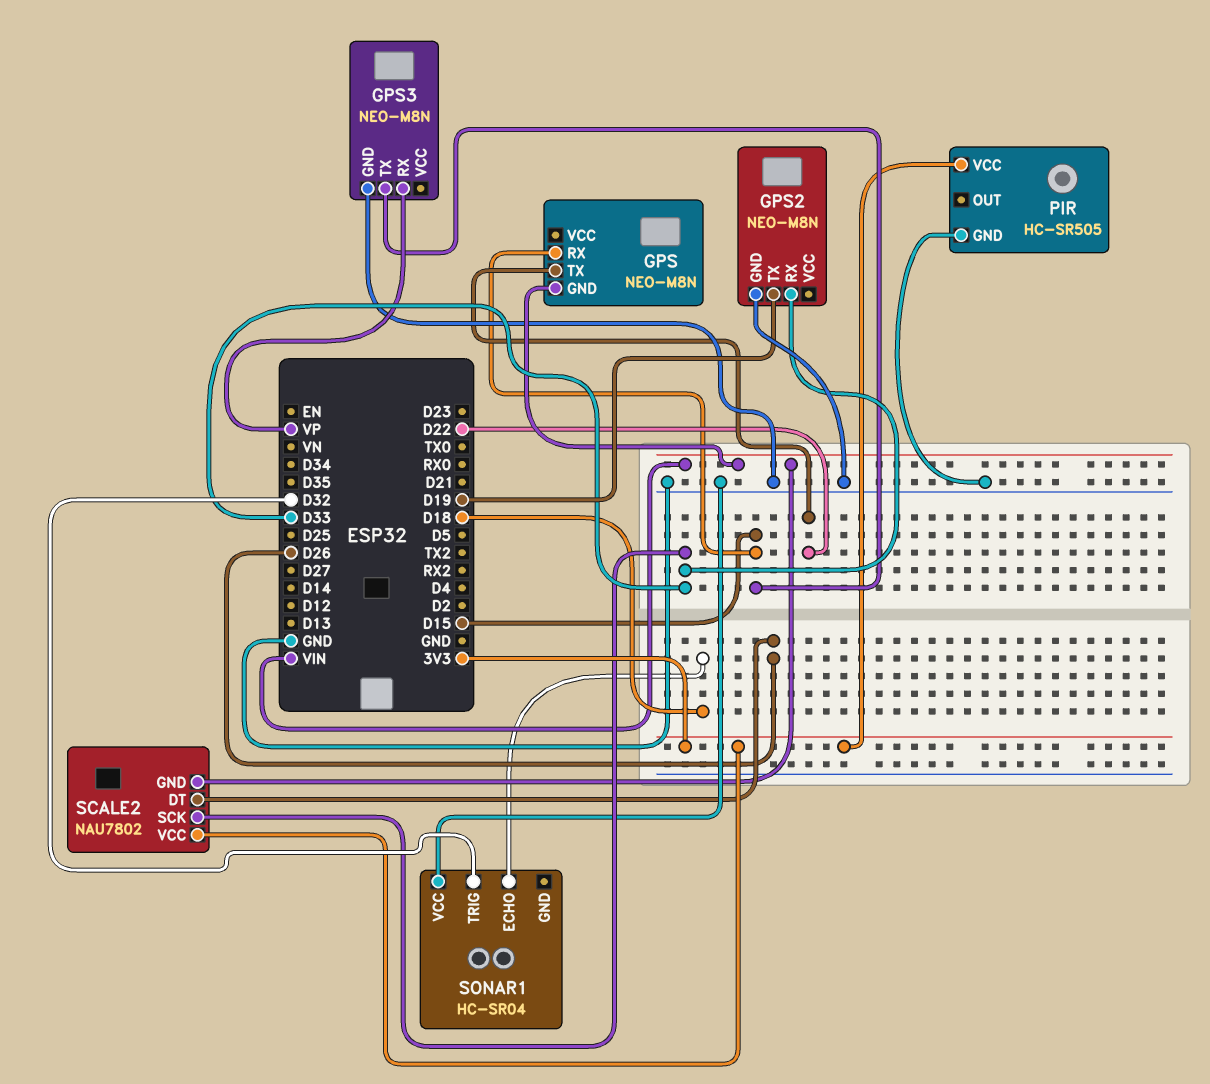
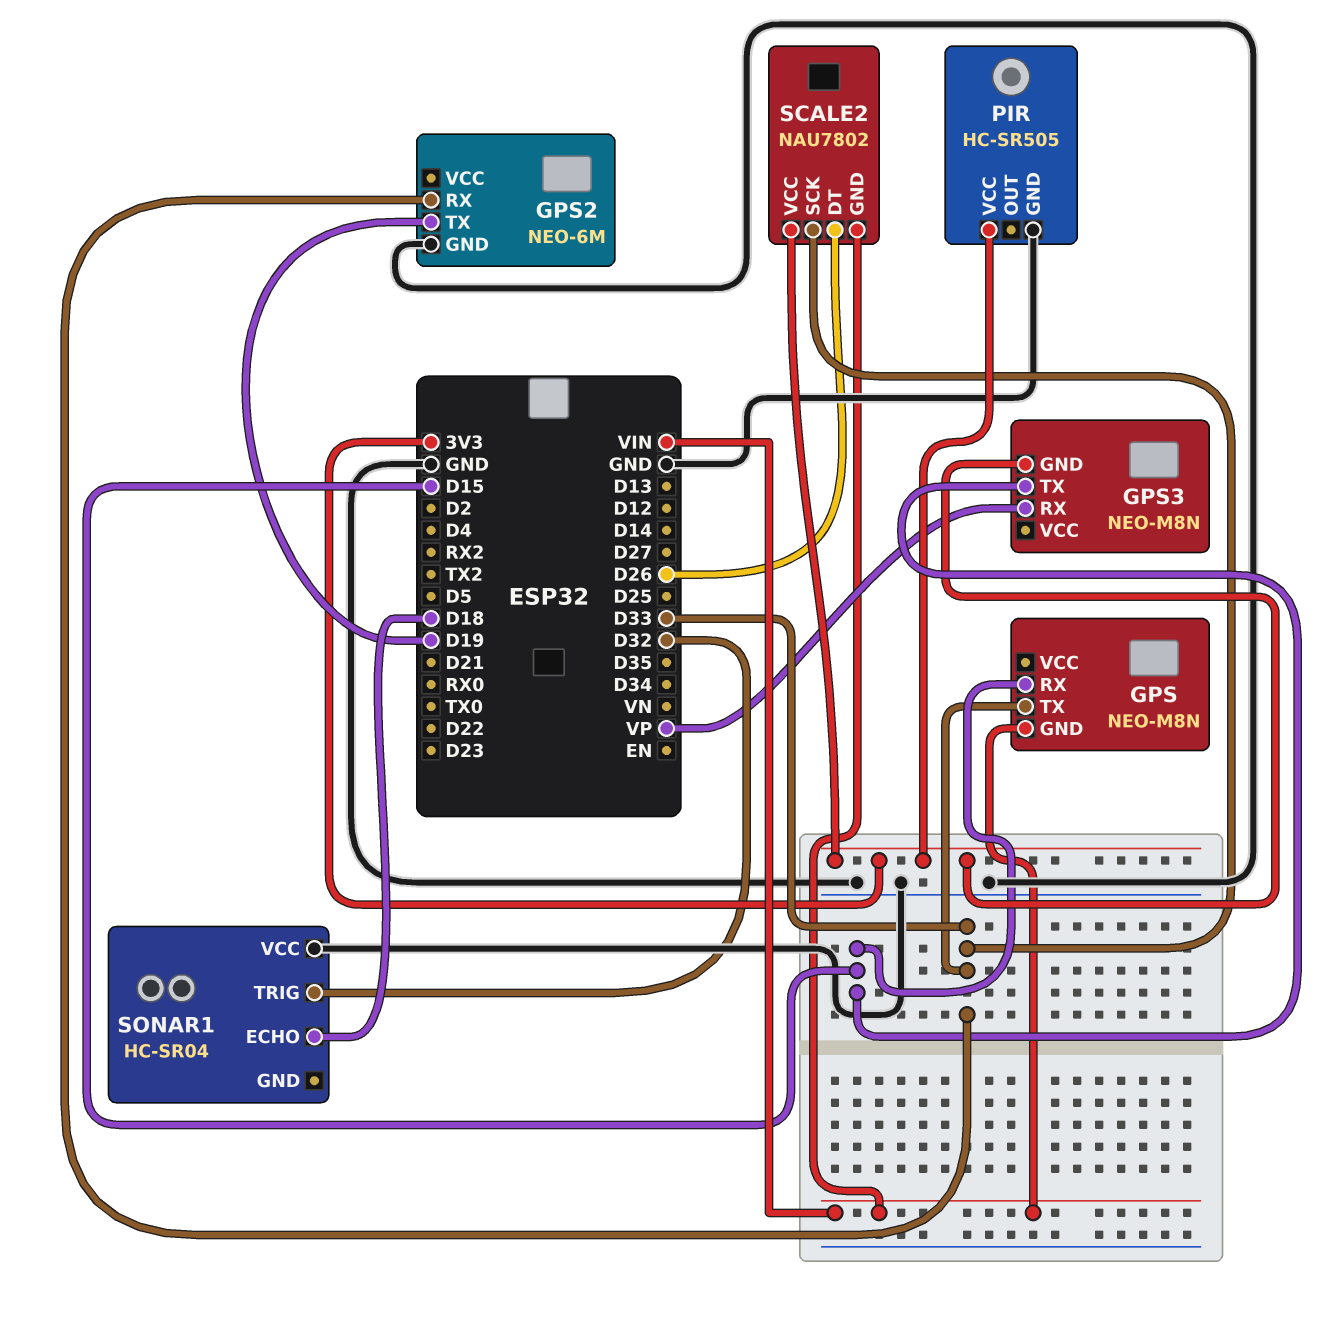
GPS pin TX: D22 -> D33
GPS2: NEO-M8N -> NEO-6M
GPS3 pin GND: GND -> 3V3

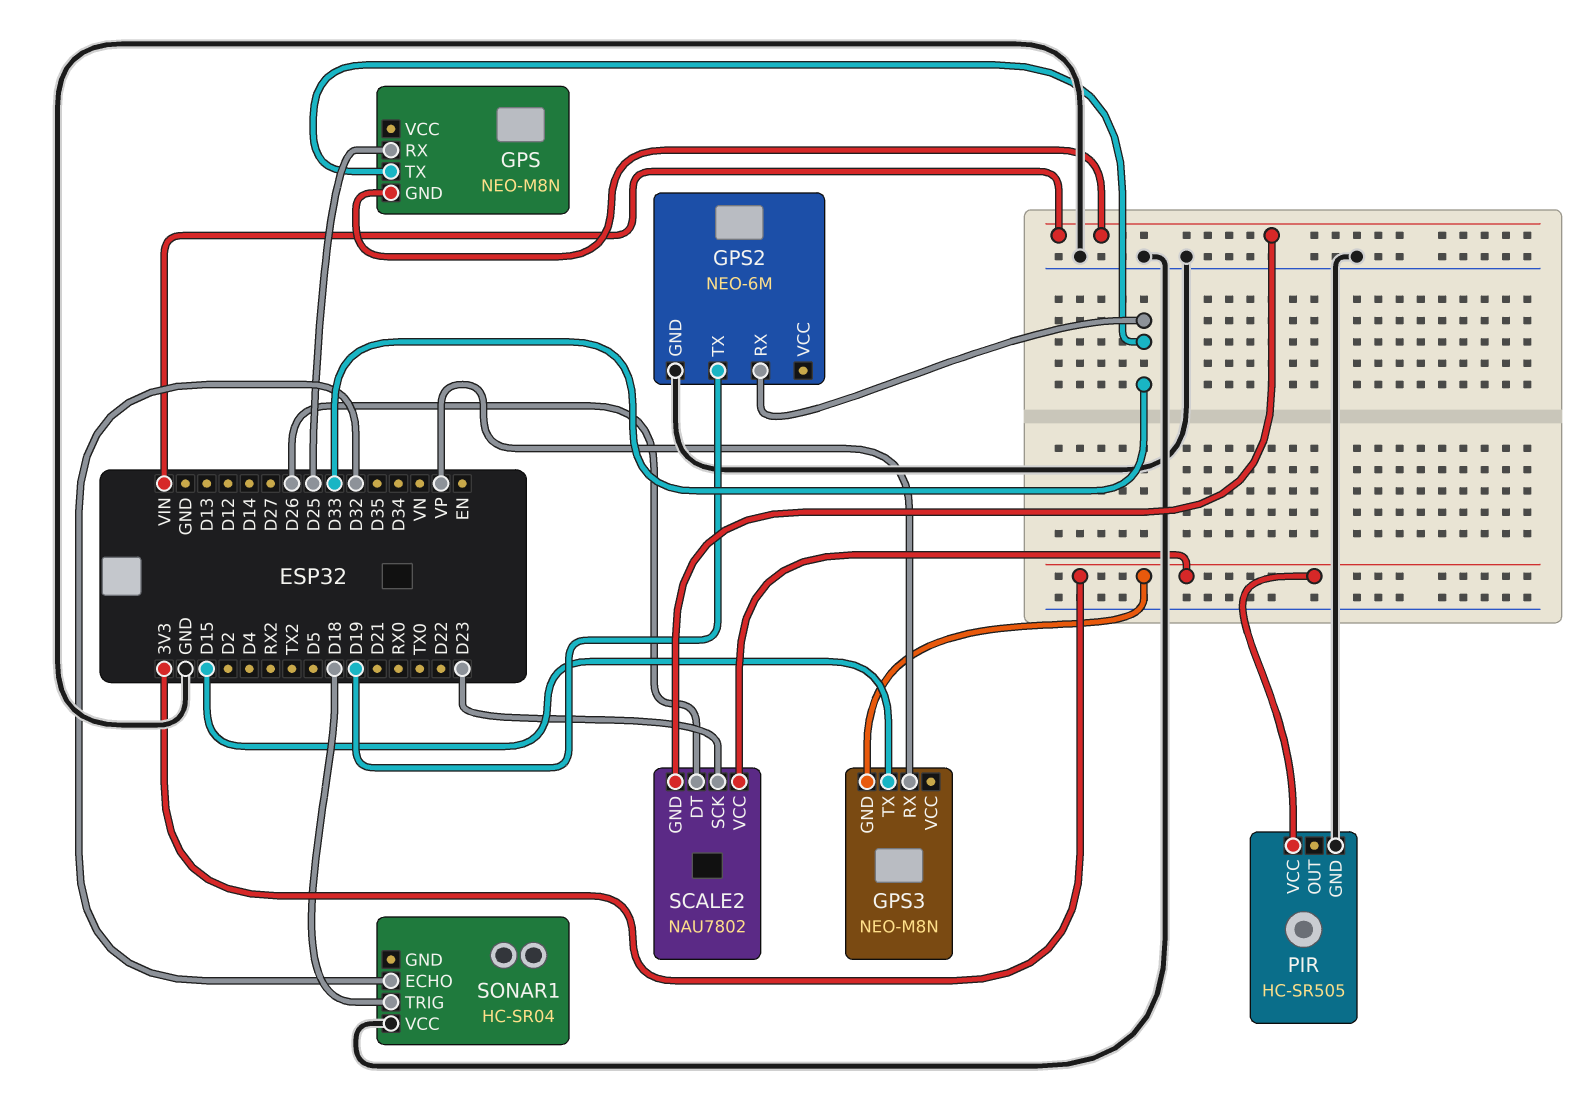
GPS pin RX: D15 -> D25
SCALE2 pin SCK: D33 -> D23
SONAR1 pin ECHO: D18 -> D32
SONAR1 pin TRIG: D32 -> D18

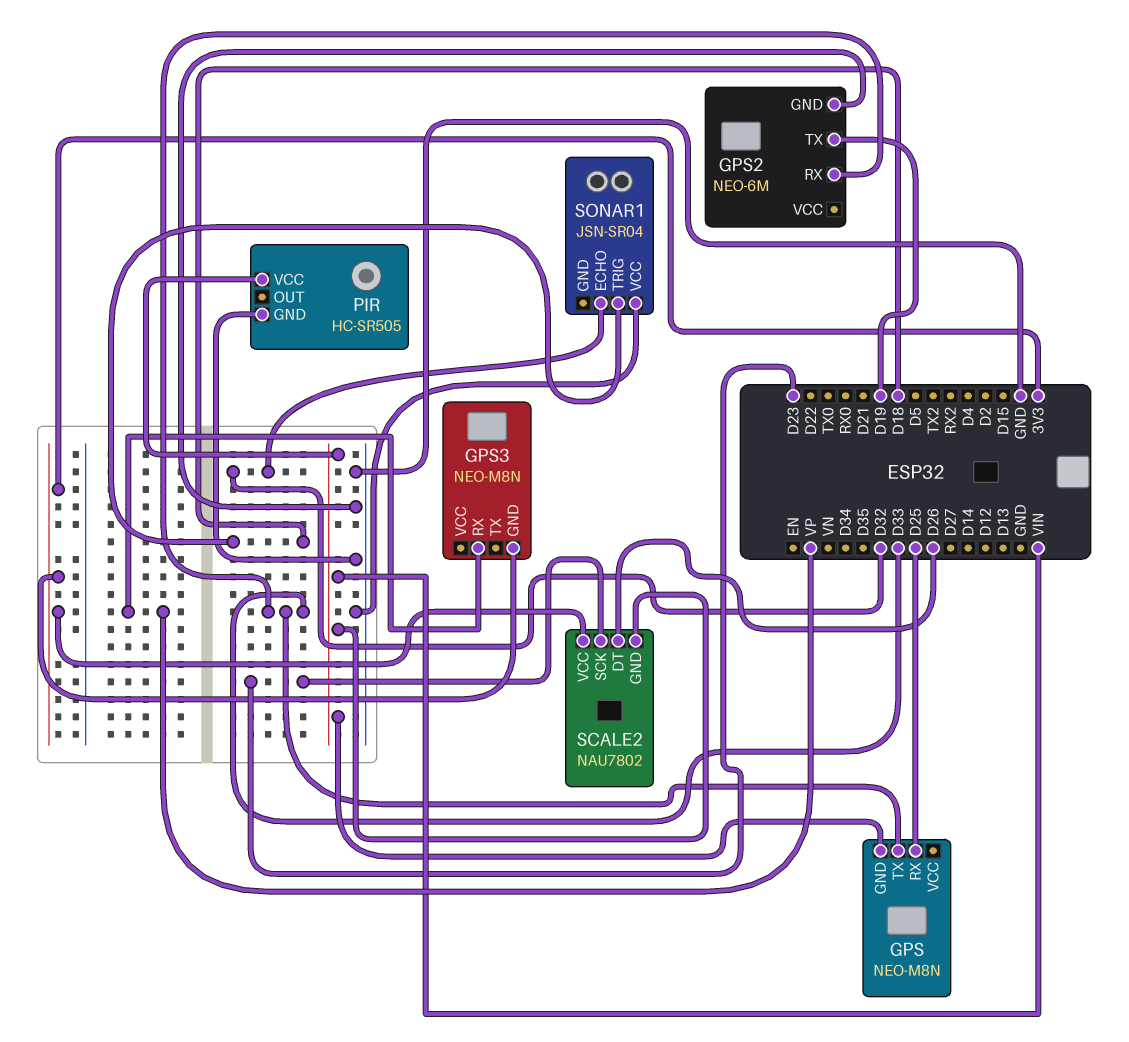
GPS3 pin TX: D15 -> none
PIR pin VCC: 3V3 -> VIN
SONAR1: HC-SR04 -> JSN-SR04

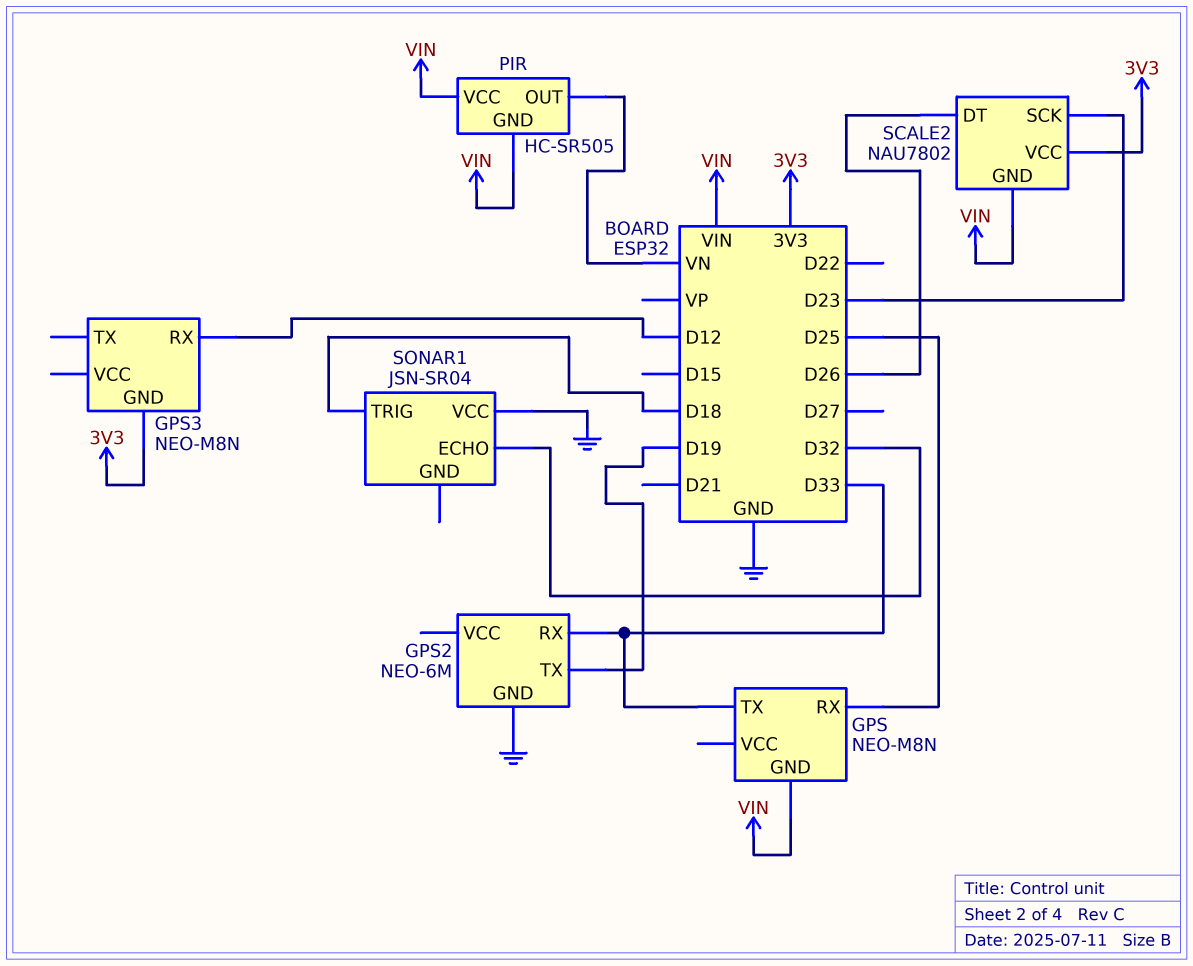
GPS3 pin RX: VP -> D12
PIR pin GND: GND -> VIN
PIR pin OUT: none -> VN

